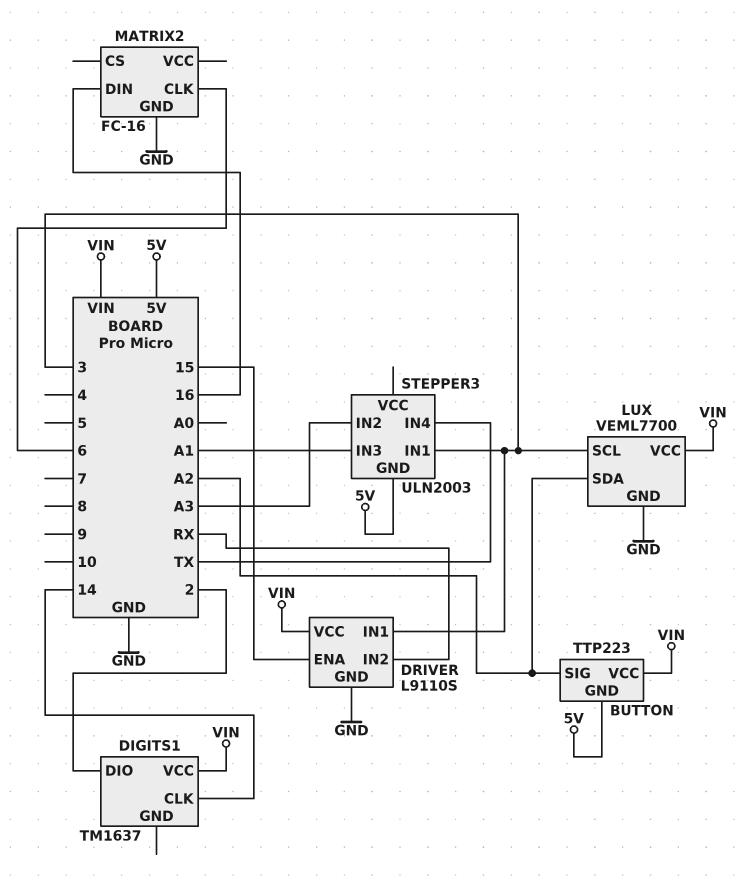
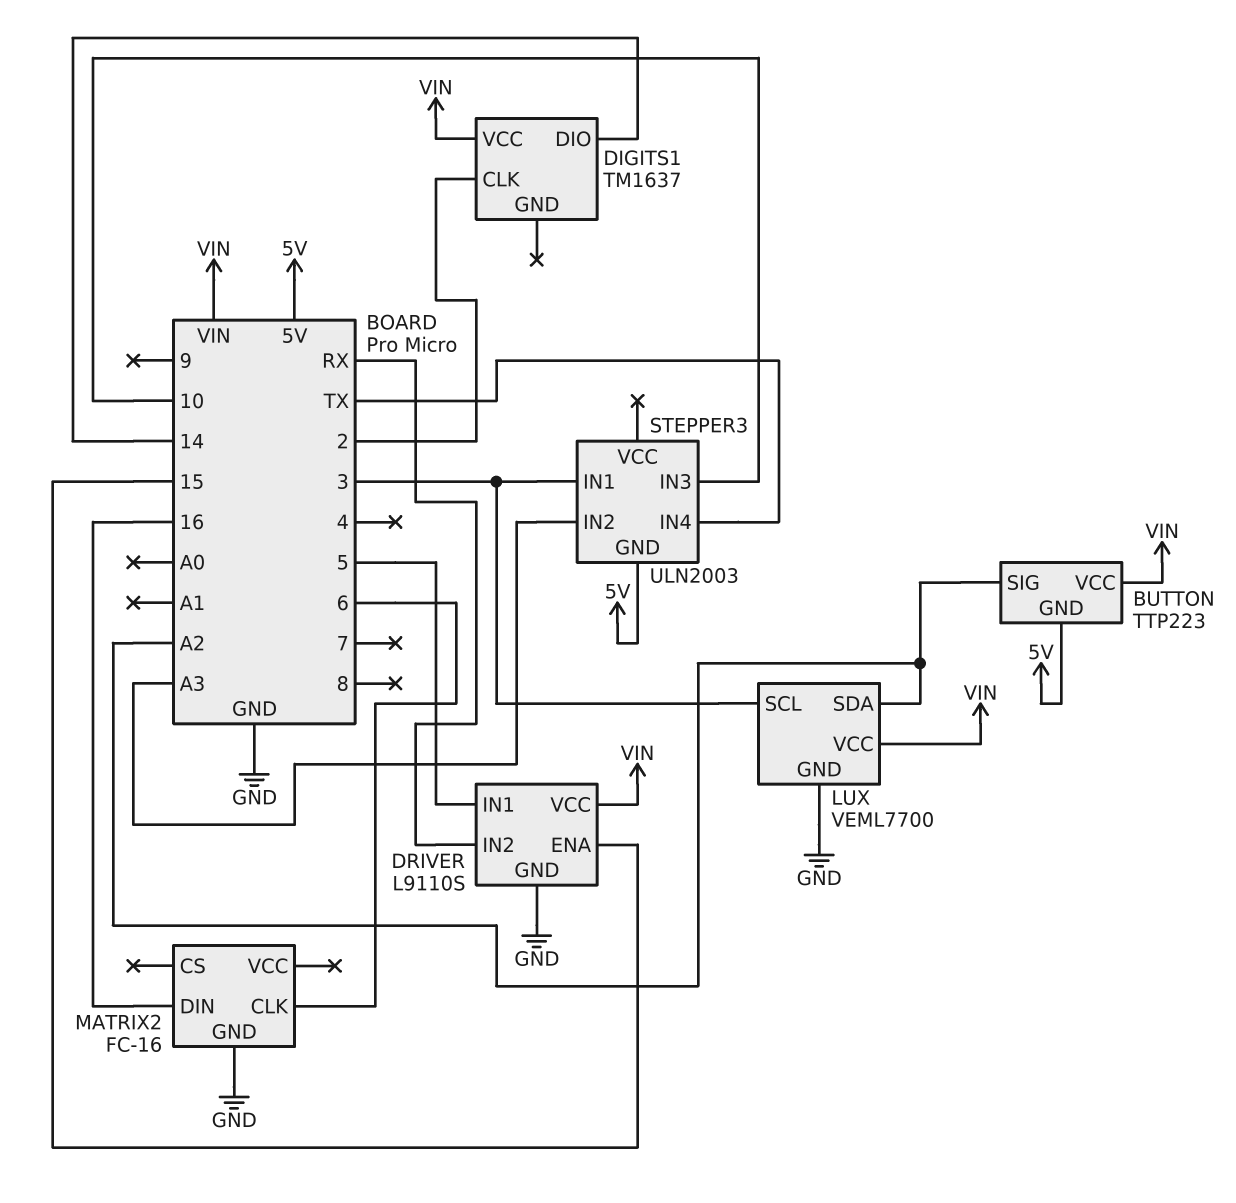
DIGITS1 pin CLK: 14 -> 2
DIGITS1 pin DIO: 2 -> 14
DRIVER pin IN1: 3 -> 5
STEPPER3 pin IN3: A1 -> 10

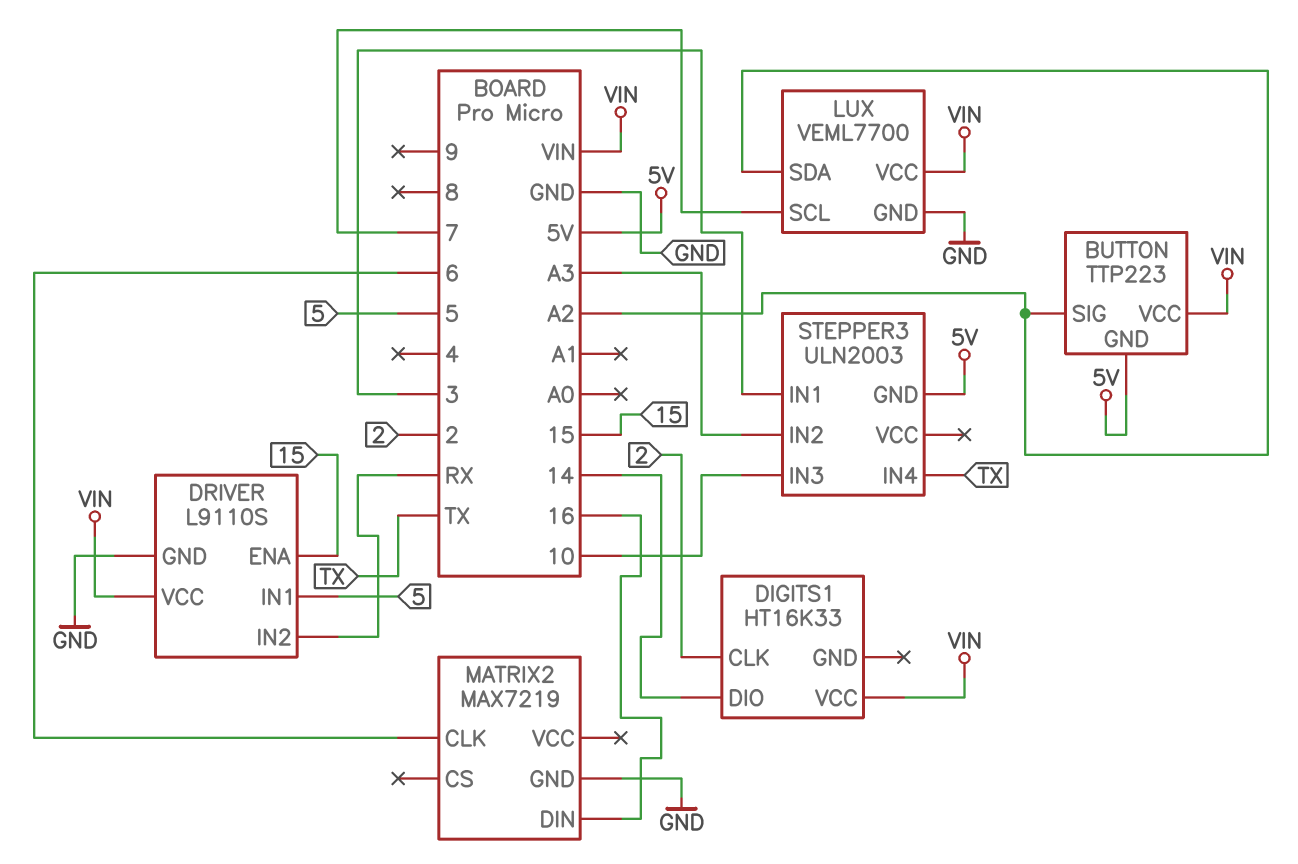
DIGITS1: TM1637 -> HT16K33
LUX pin SCL: 3 -> 7
MATRIX2: FC-16 -> MAX7219

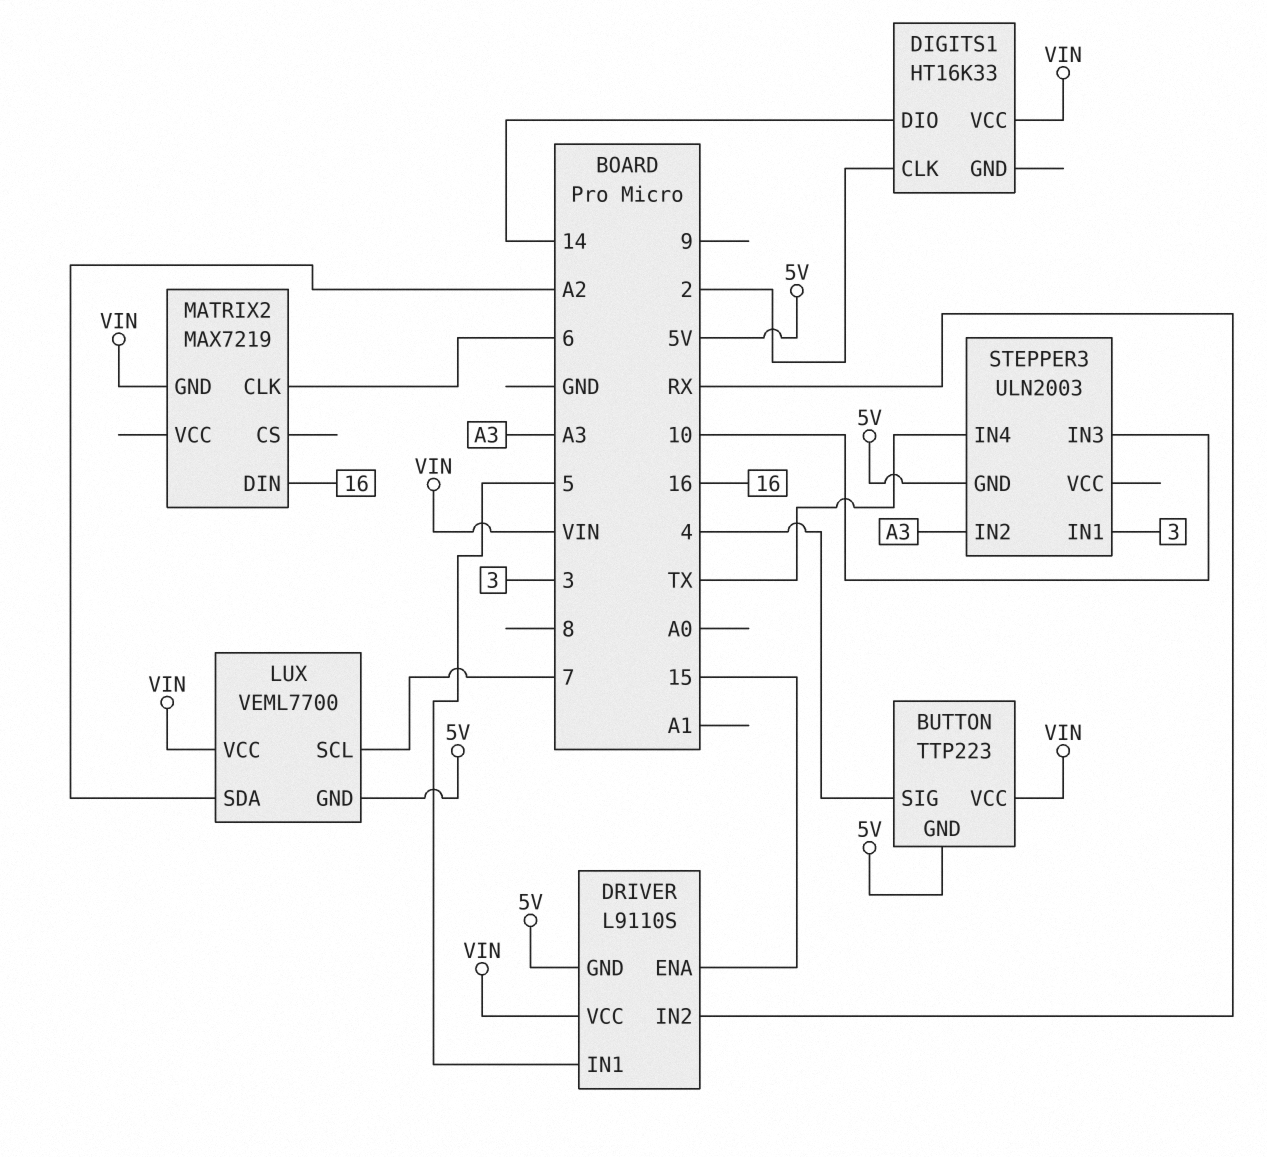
BUTTON pin SIG: A2 -> 4
DRIVER pin GND: GND -> 5V
LUX pin GND: GND -> 5V
MATRIX2 pin GND: GND -> VIN

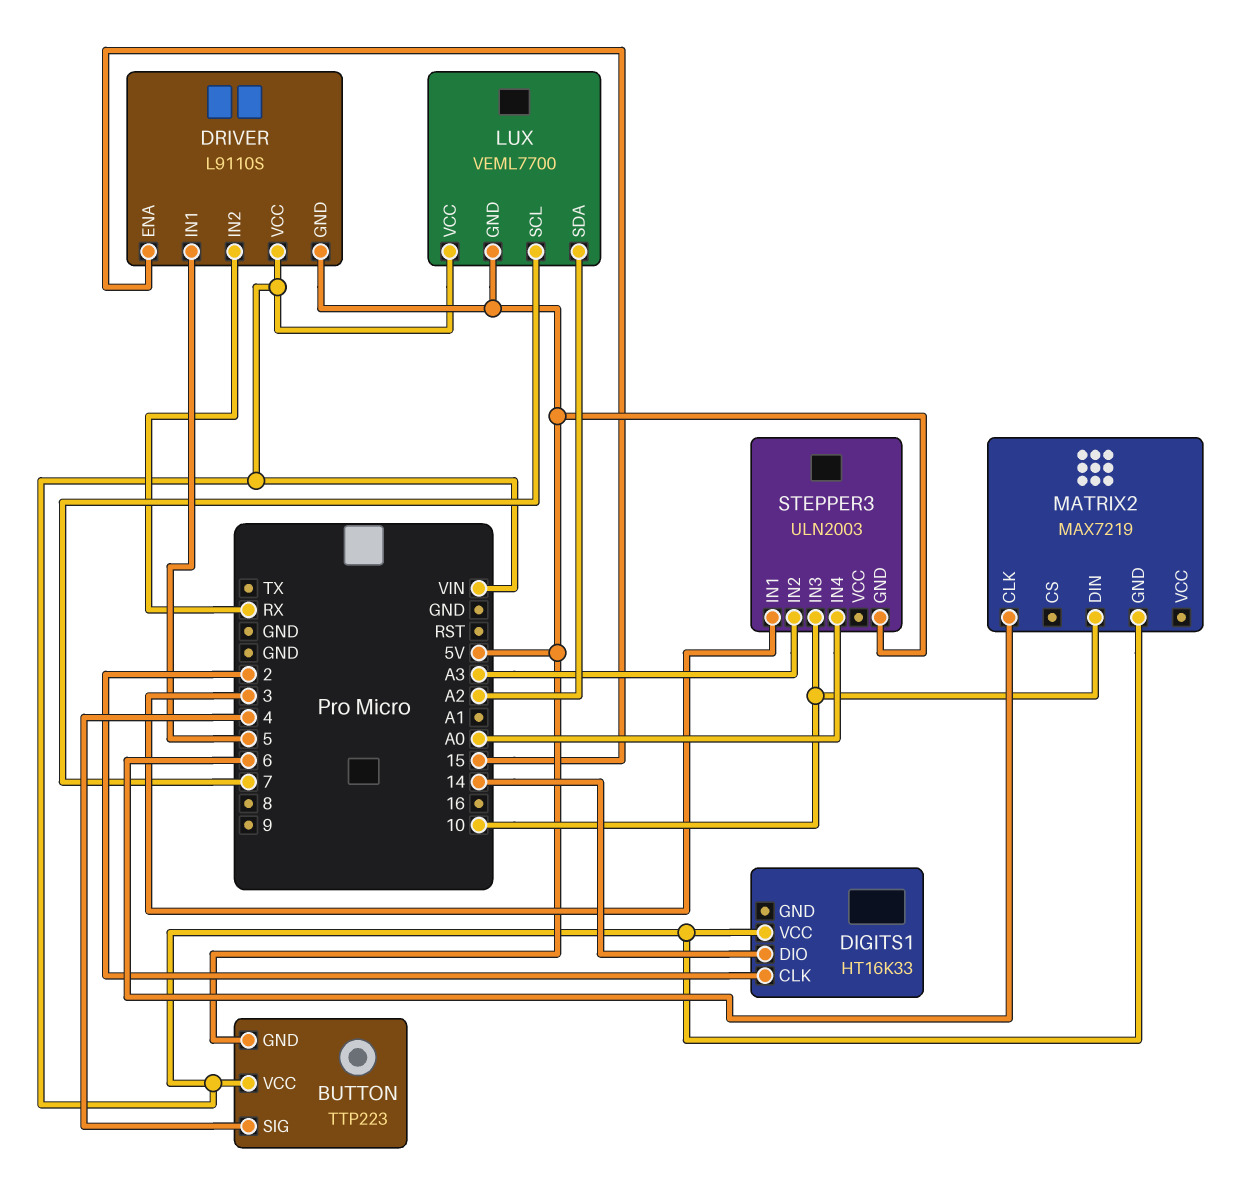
MATRIX2 pin DIN: 16 -> 10
STEPPER3 pin IN4: TX -> A0

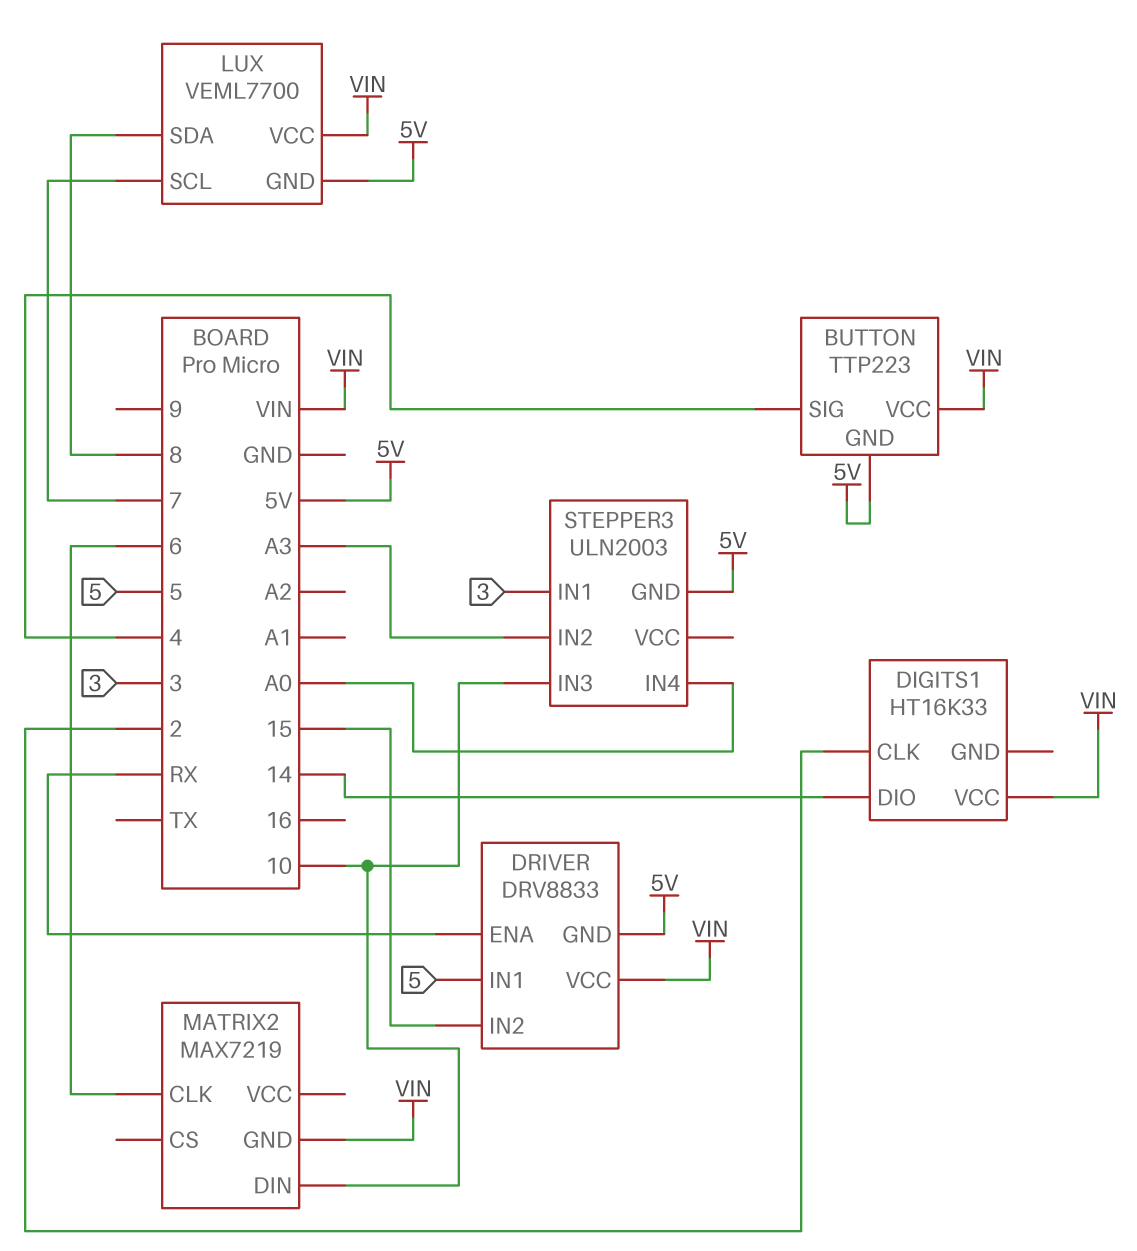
DRIVER: L9110S -> DRV8833
DRIVER pin ENA: 15 -> RX
DRIVER pin IN2: RX -> 15
LUX pin SDA: A2 -> 8

